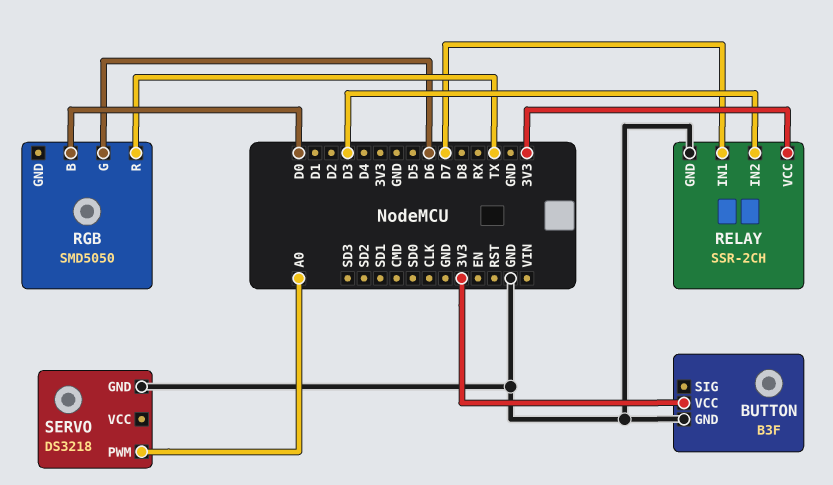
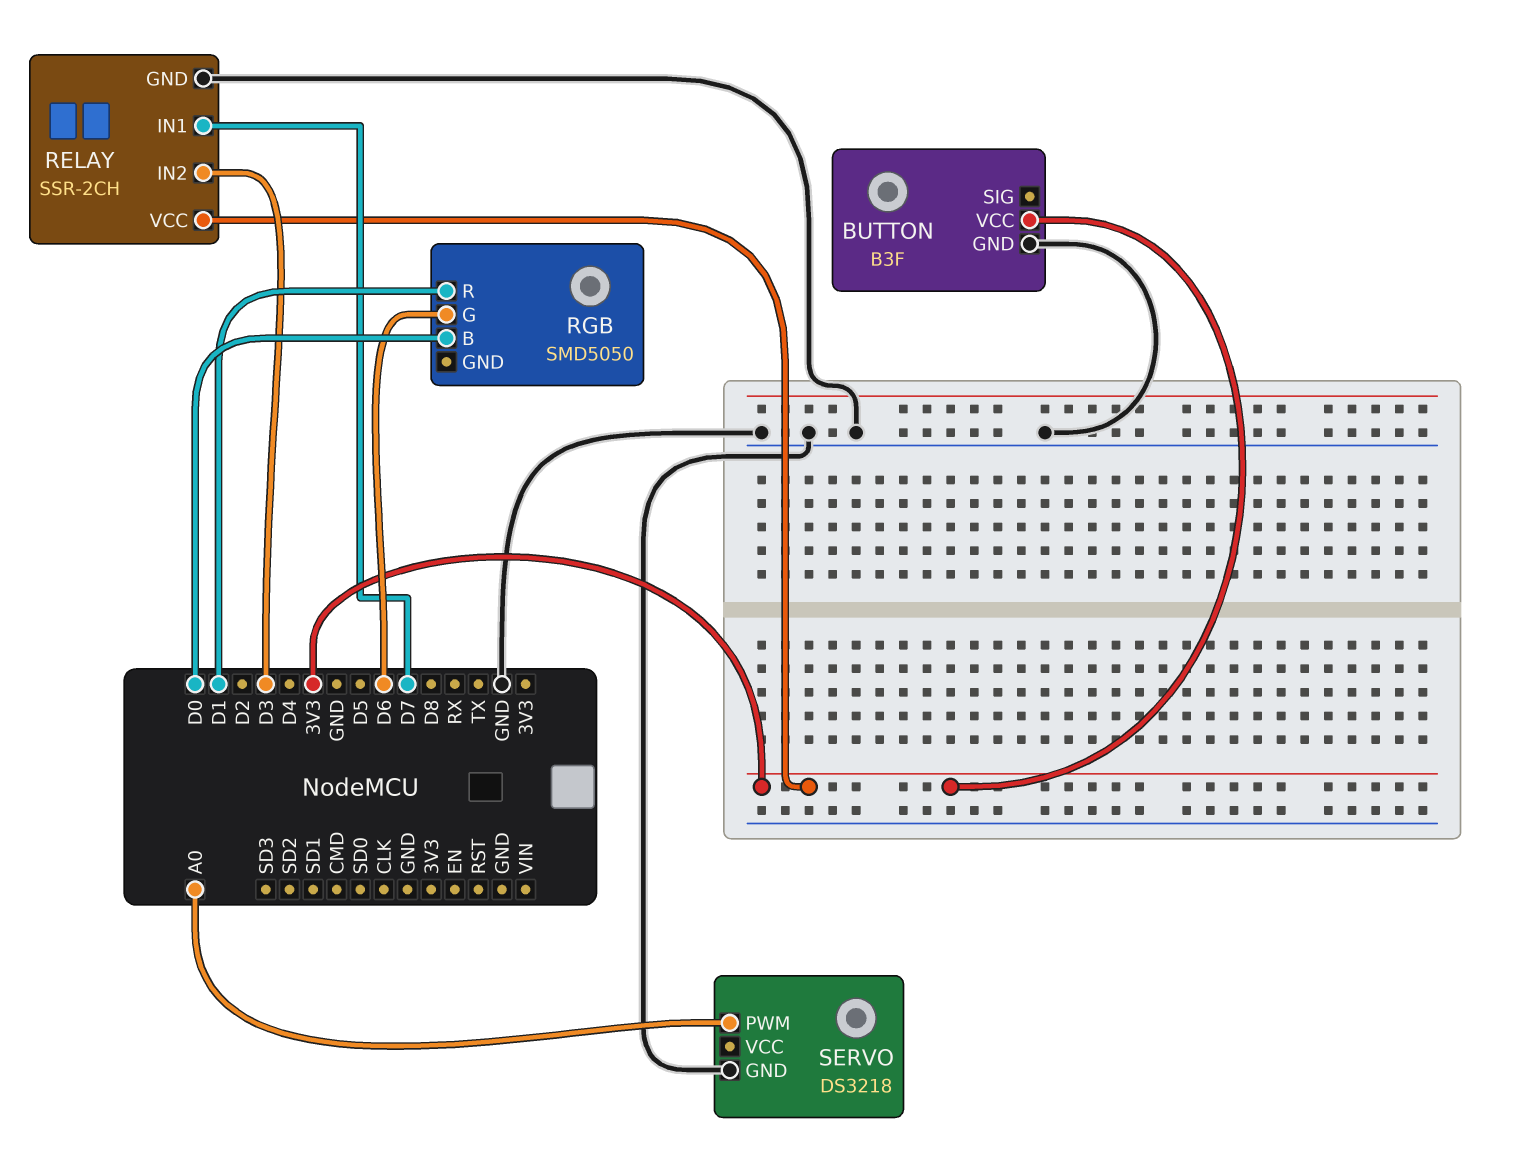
RGB pin R: TX -> D1

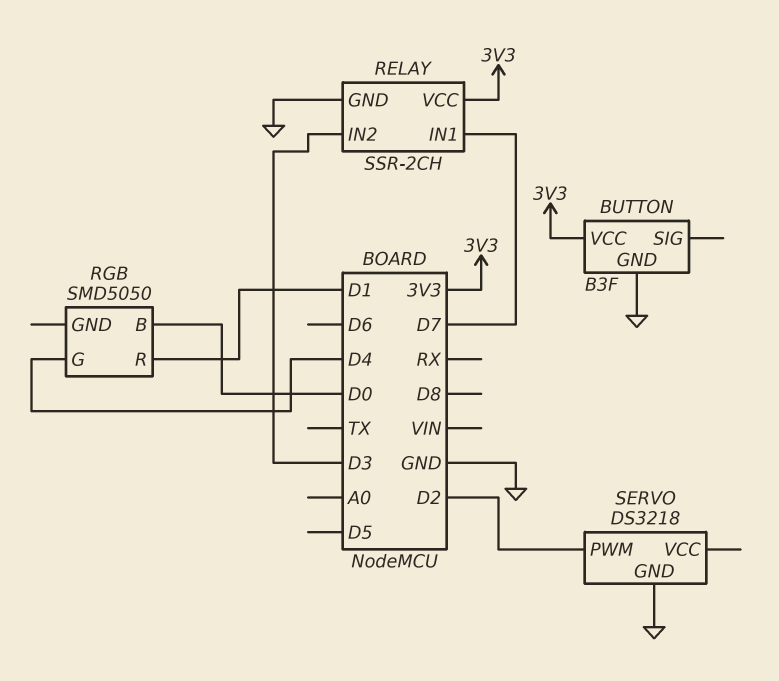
RGB pin G: D6 -> D4
SERVO pin PWM: A0 -> D2

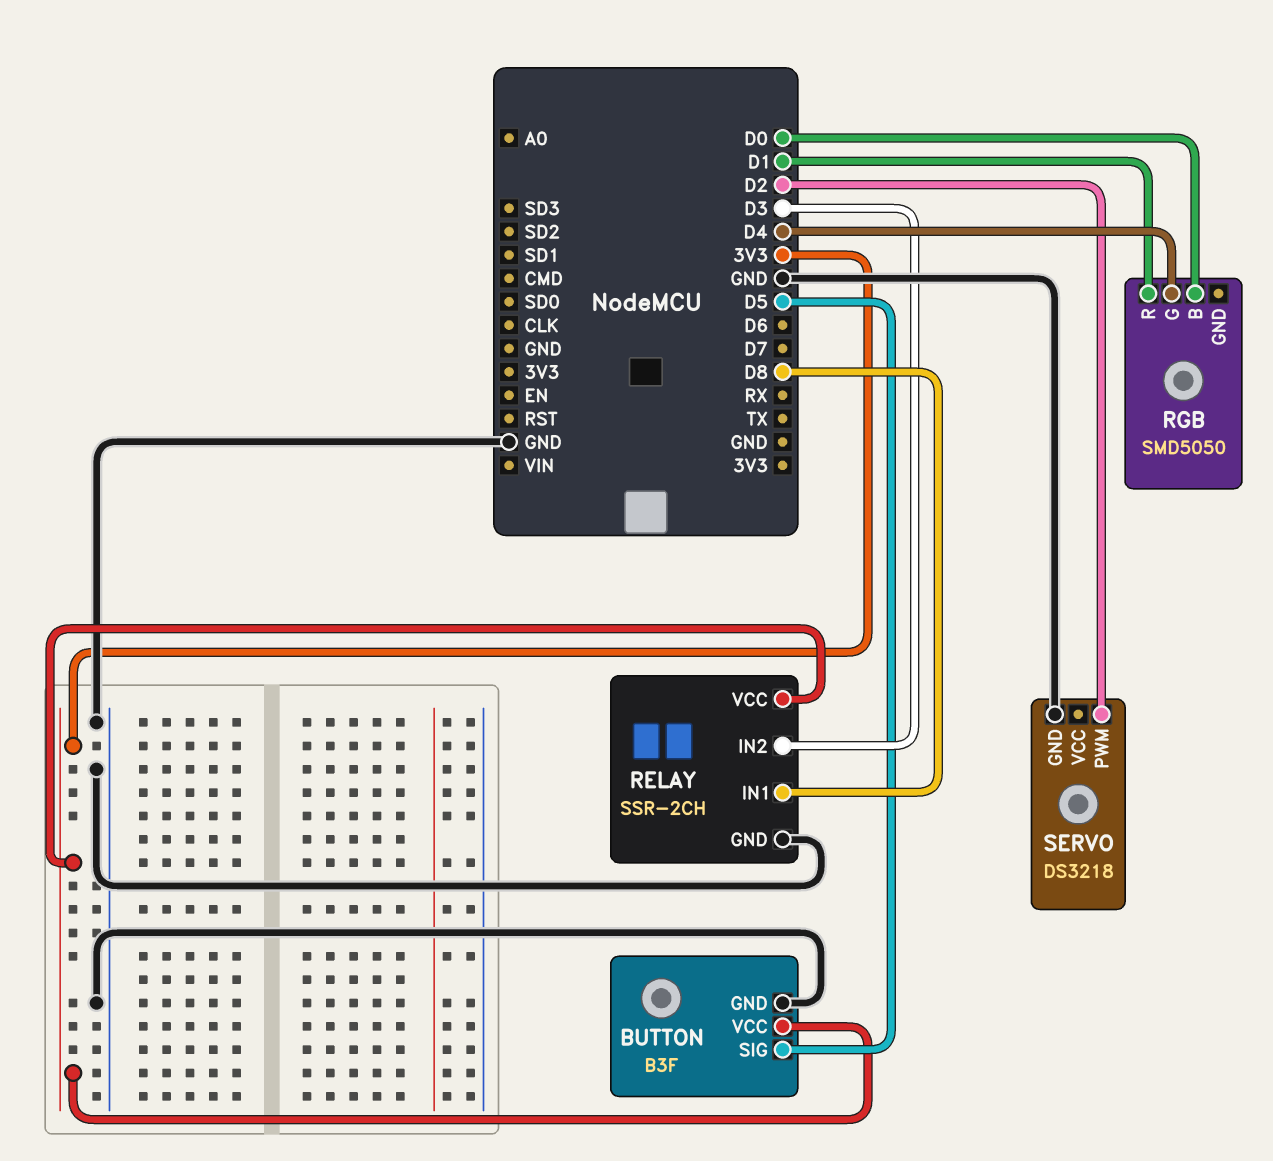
BUTTON pin SIG: none -> D5
RELAY pin IN1: D7 -> D8

